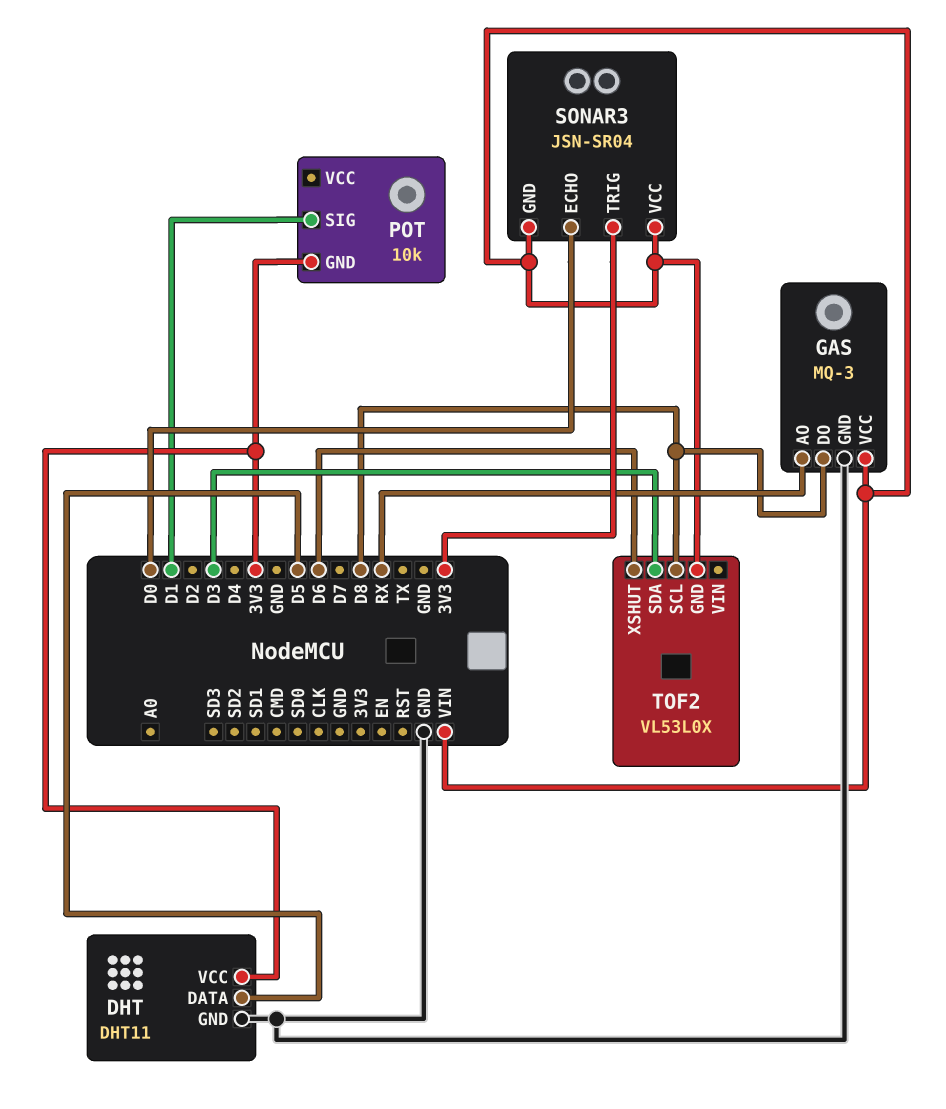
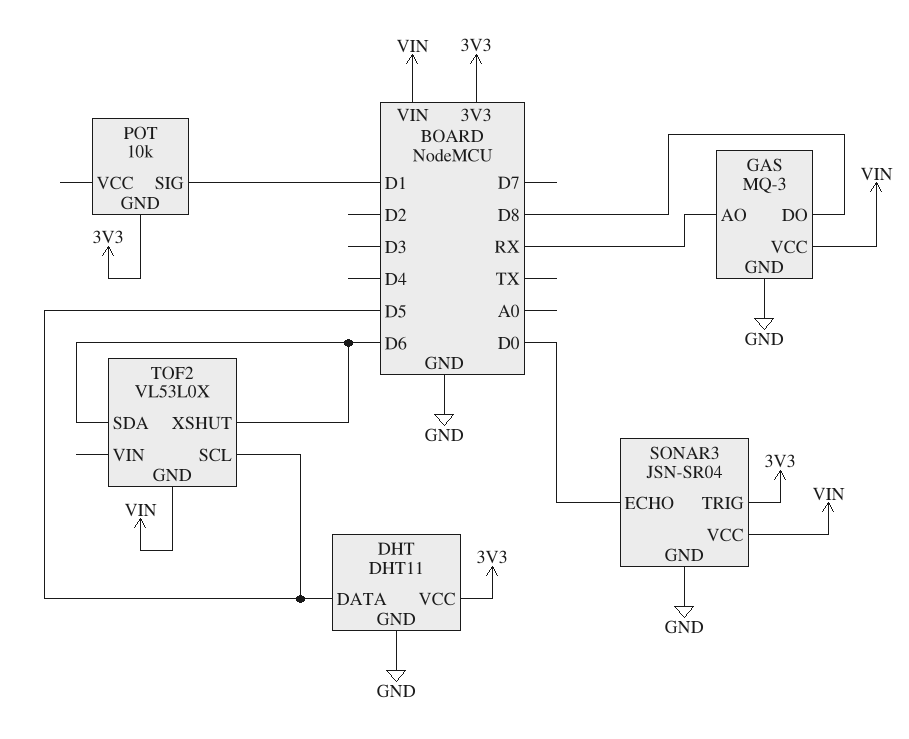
SONAR3 pin GND: VIN -> GND
TOF2 pin SCL: D8 -> D5
TOF2 pin SDA: D3 -> D6

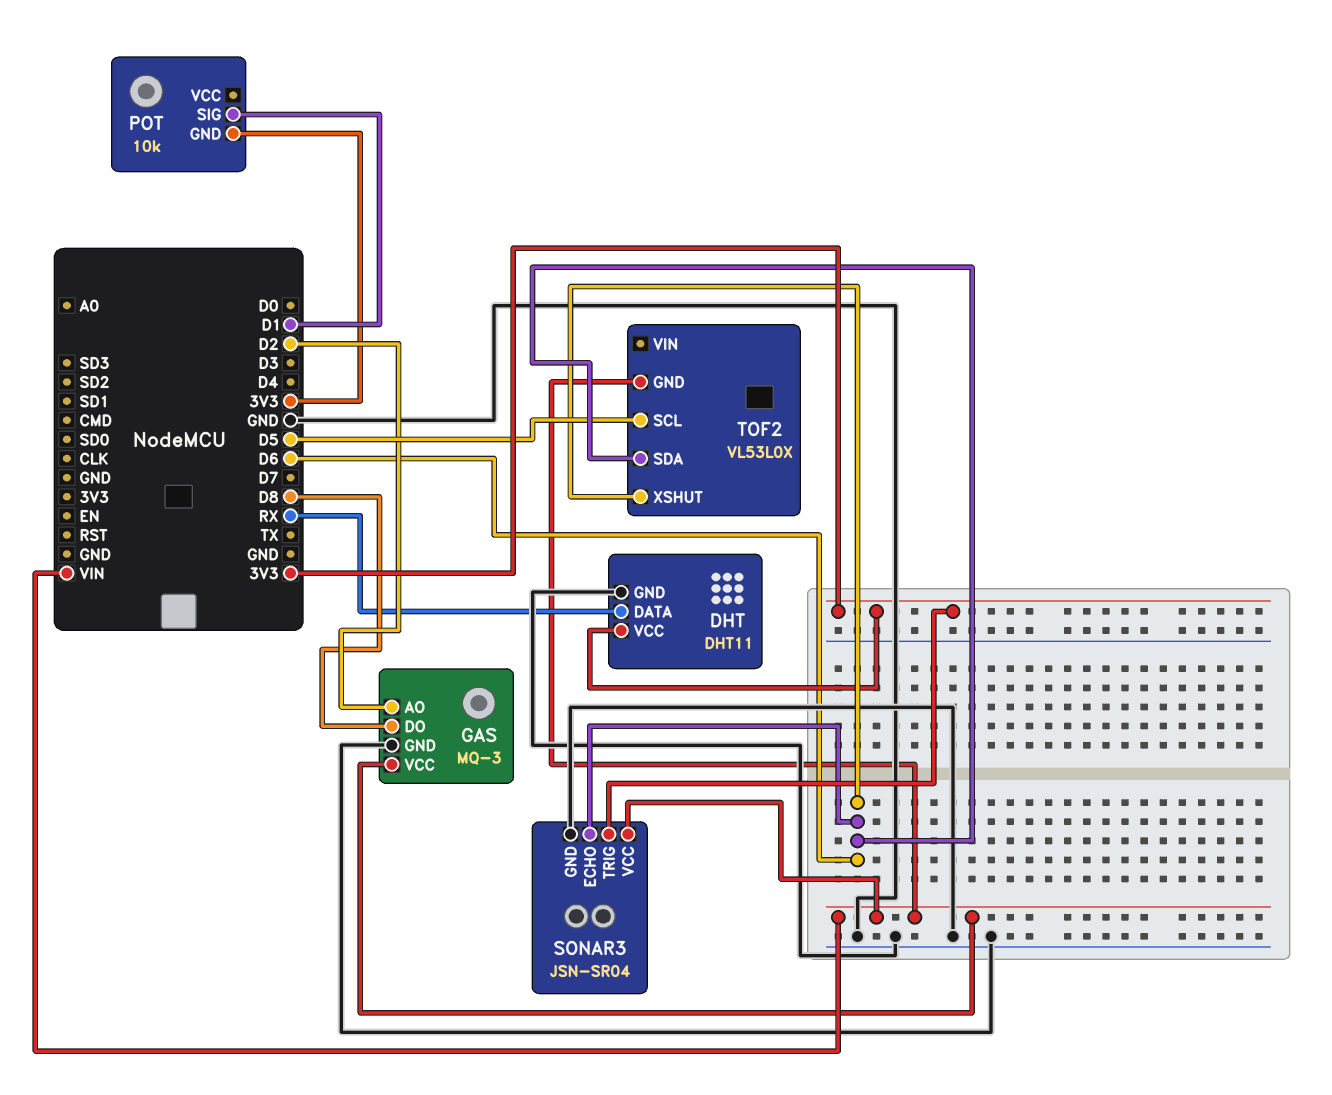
DHT pin DATA: D5 -> RX
GAS pin AO: RX -> D2
SONAR3 pin ECHO: D0 -> D6

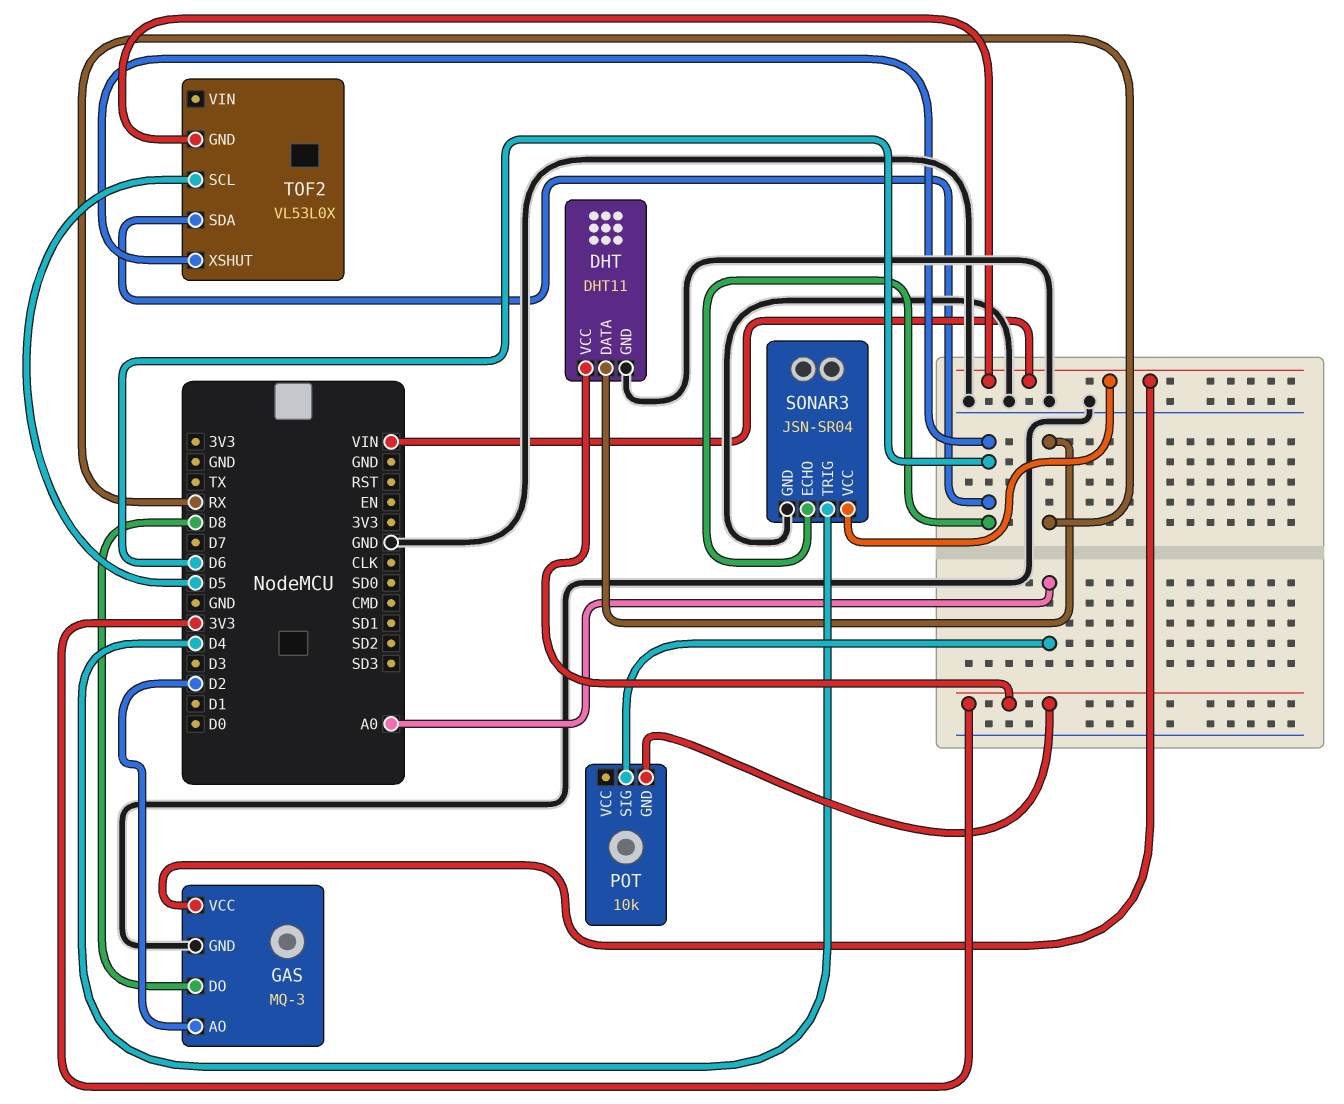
POT pin SIG: D1 -> A0
SONAR3 pin TRIG: 3V3 -> D4

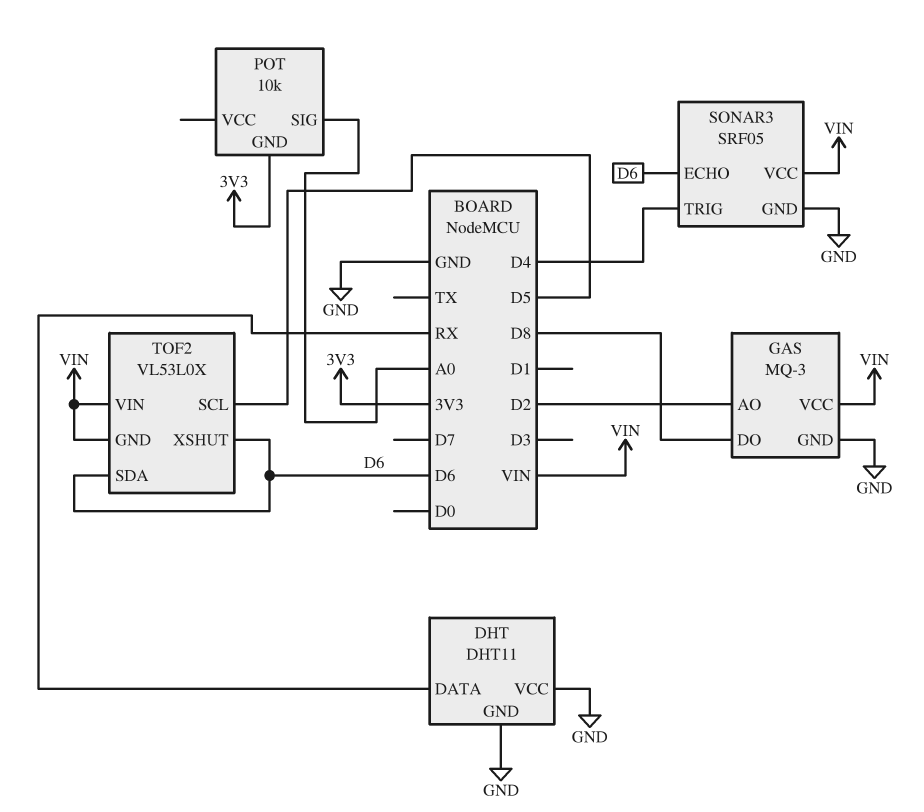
DHT pin VCC: 3V3 -> GND
SONAR3: JSN-SR04 -> SRF05
TOF2 pin VIN: none -> VIN

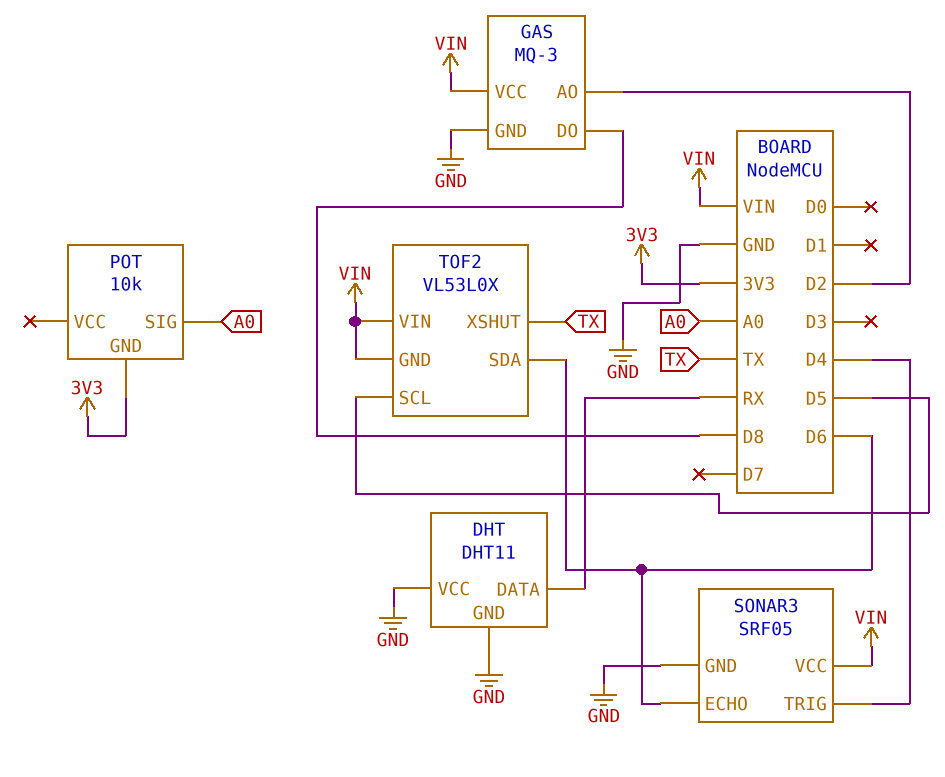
TOF2 pin XSHUT: D6 -> TX

